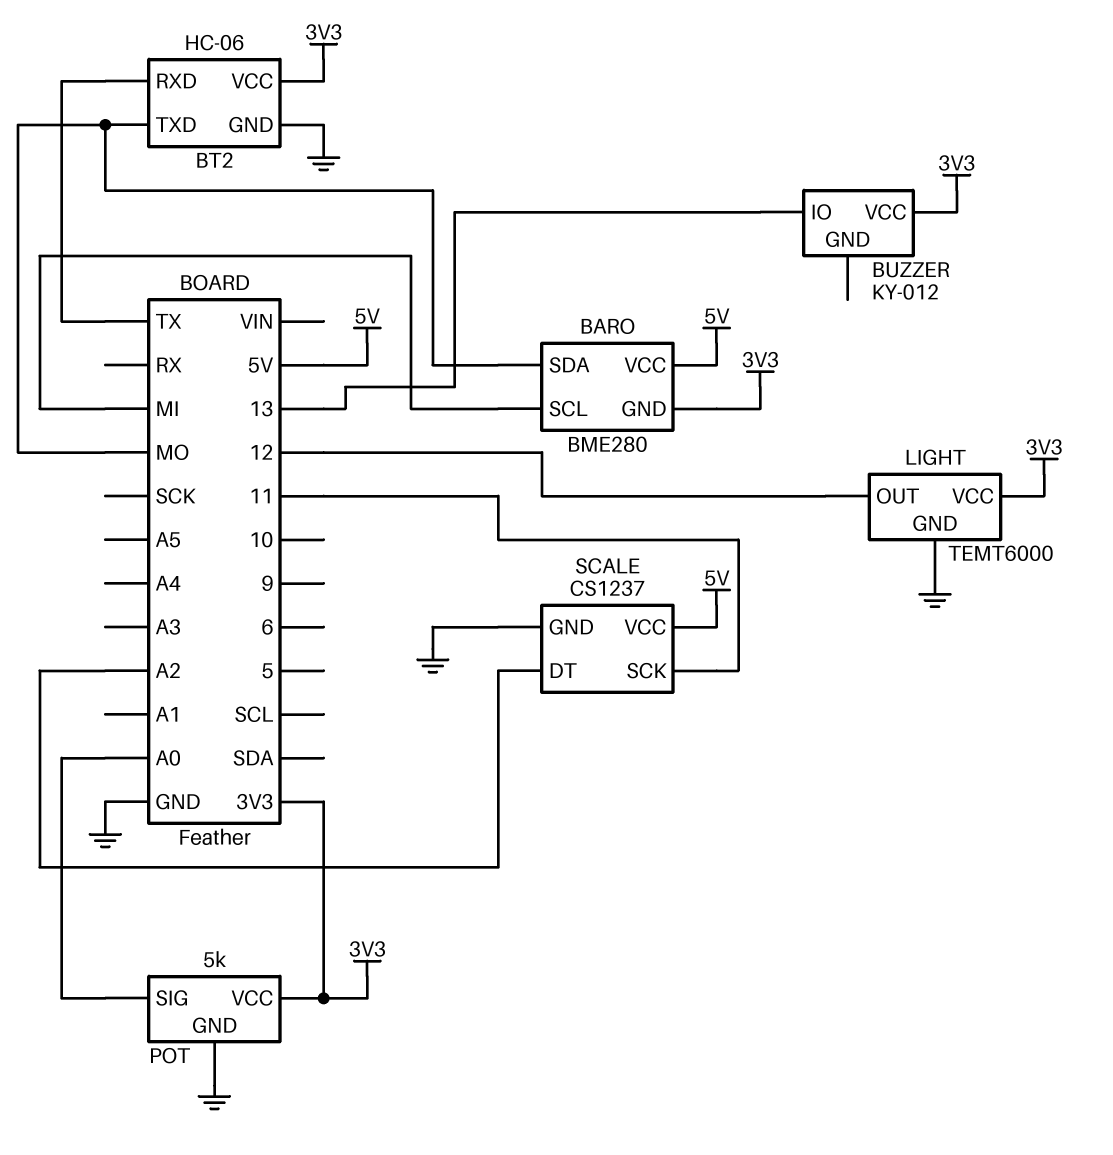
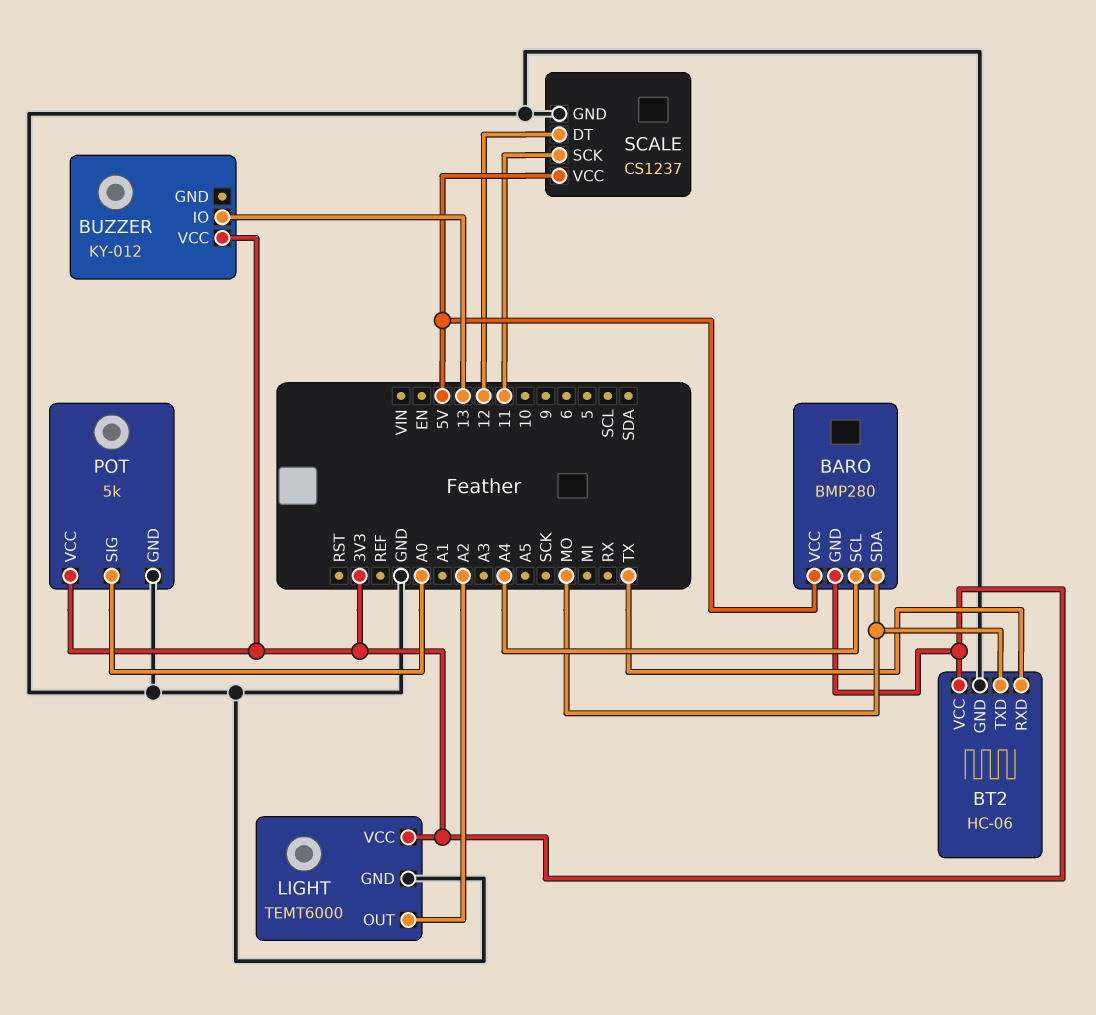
BARO: BME280 -> BMP280
BARO pin SCL: MI -> A4
LIGHT pin OUT: 12 -> A2
SCALE pin DT: A2 -> 12

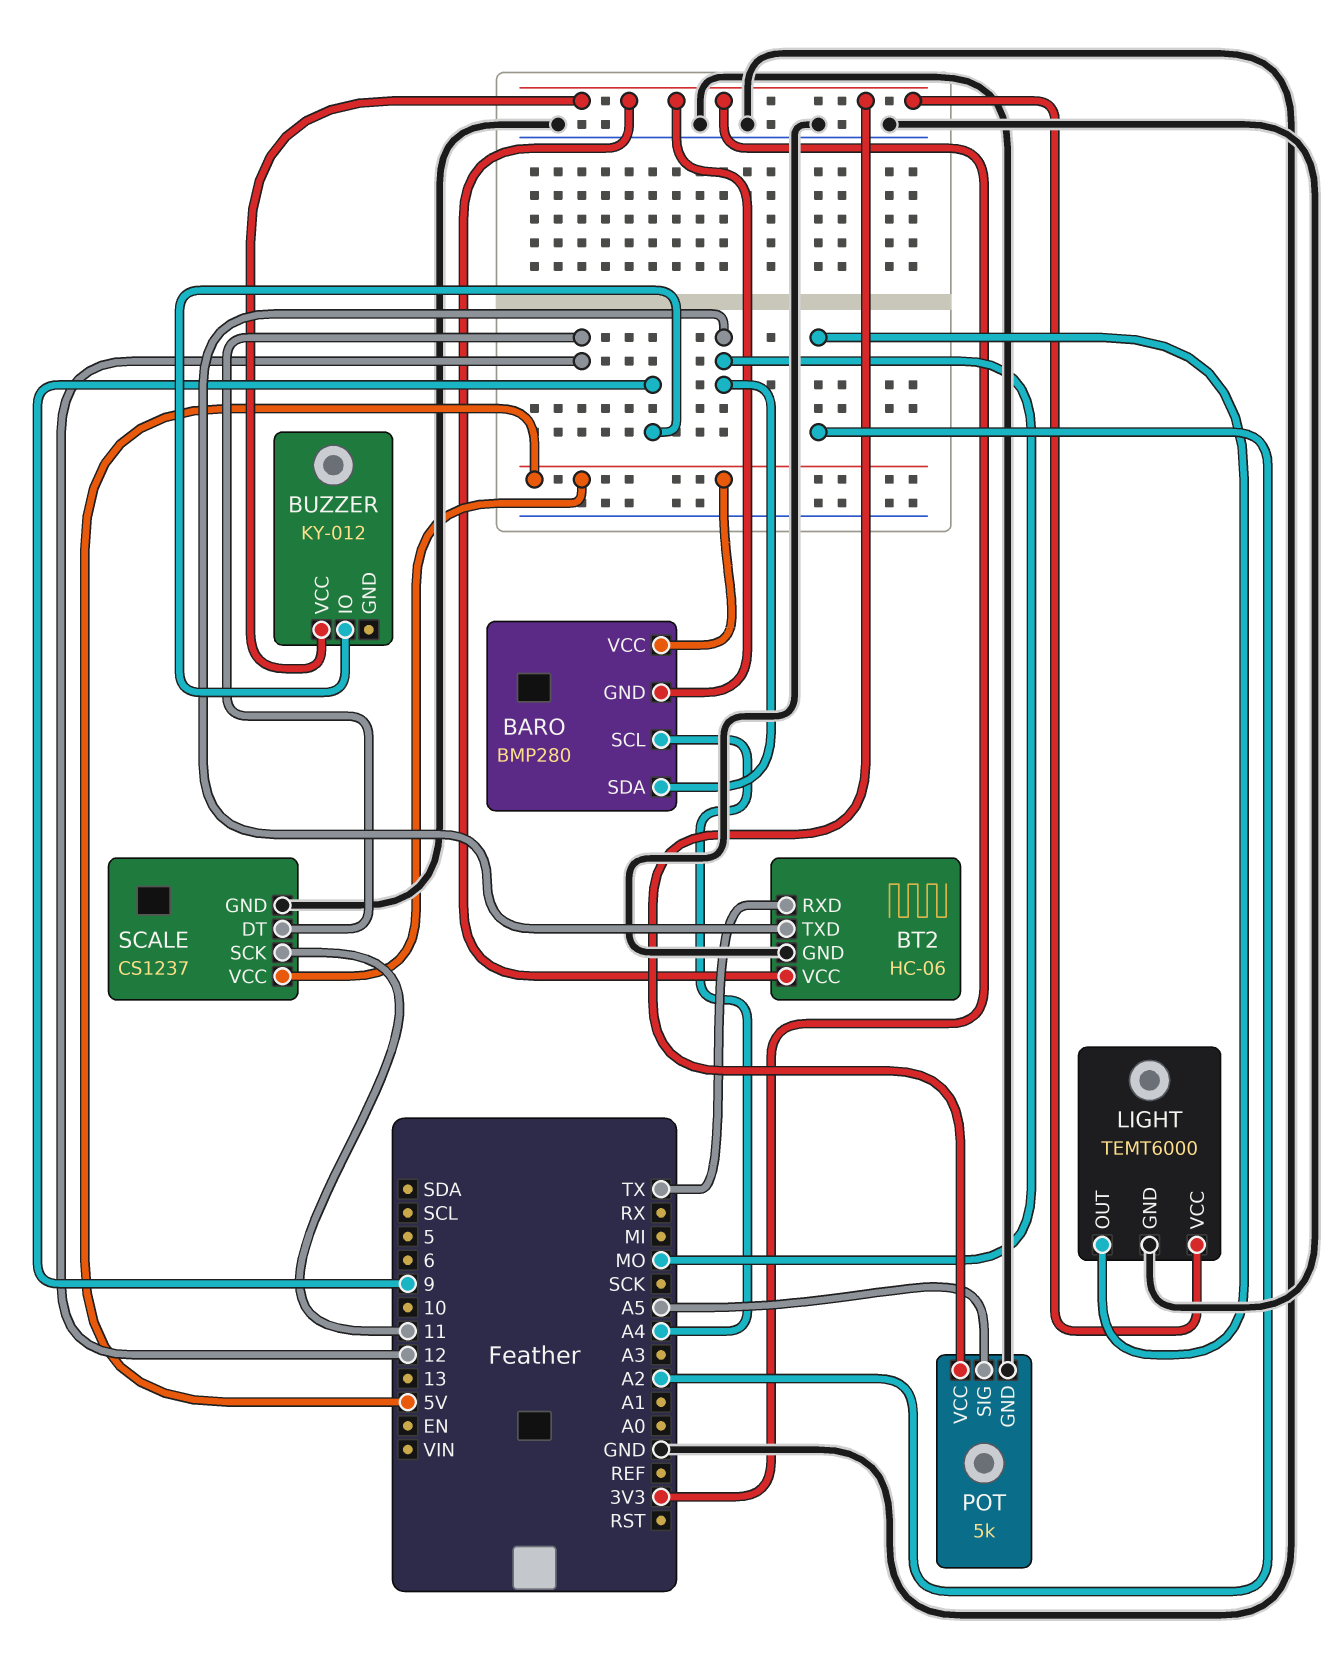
BUZZER pin IO: 13 -> 9
POT pin SIG: A0 -> A5

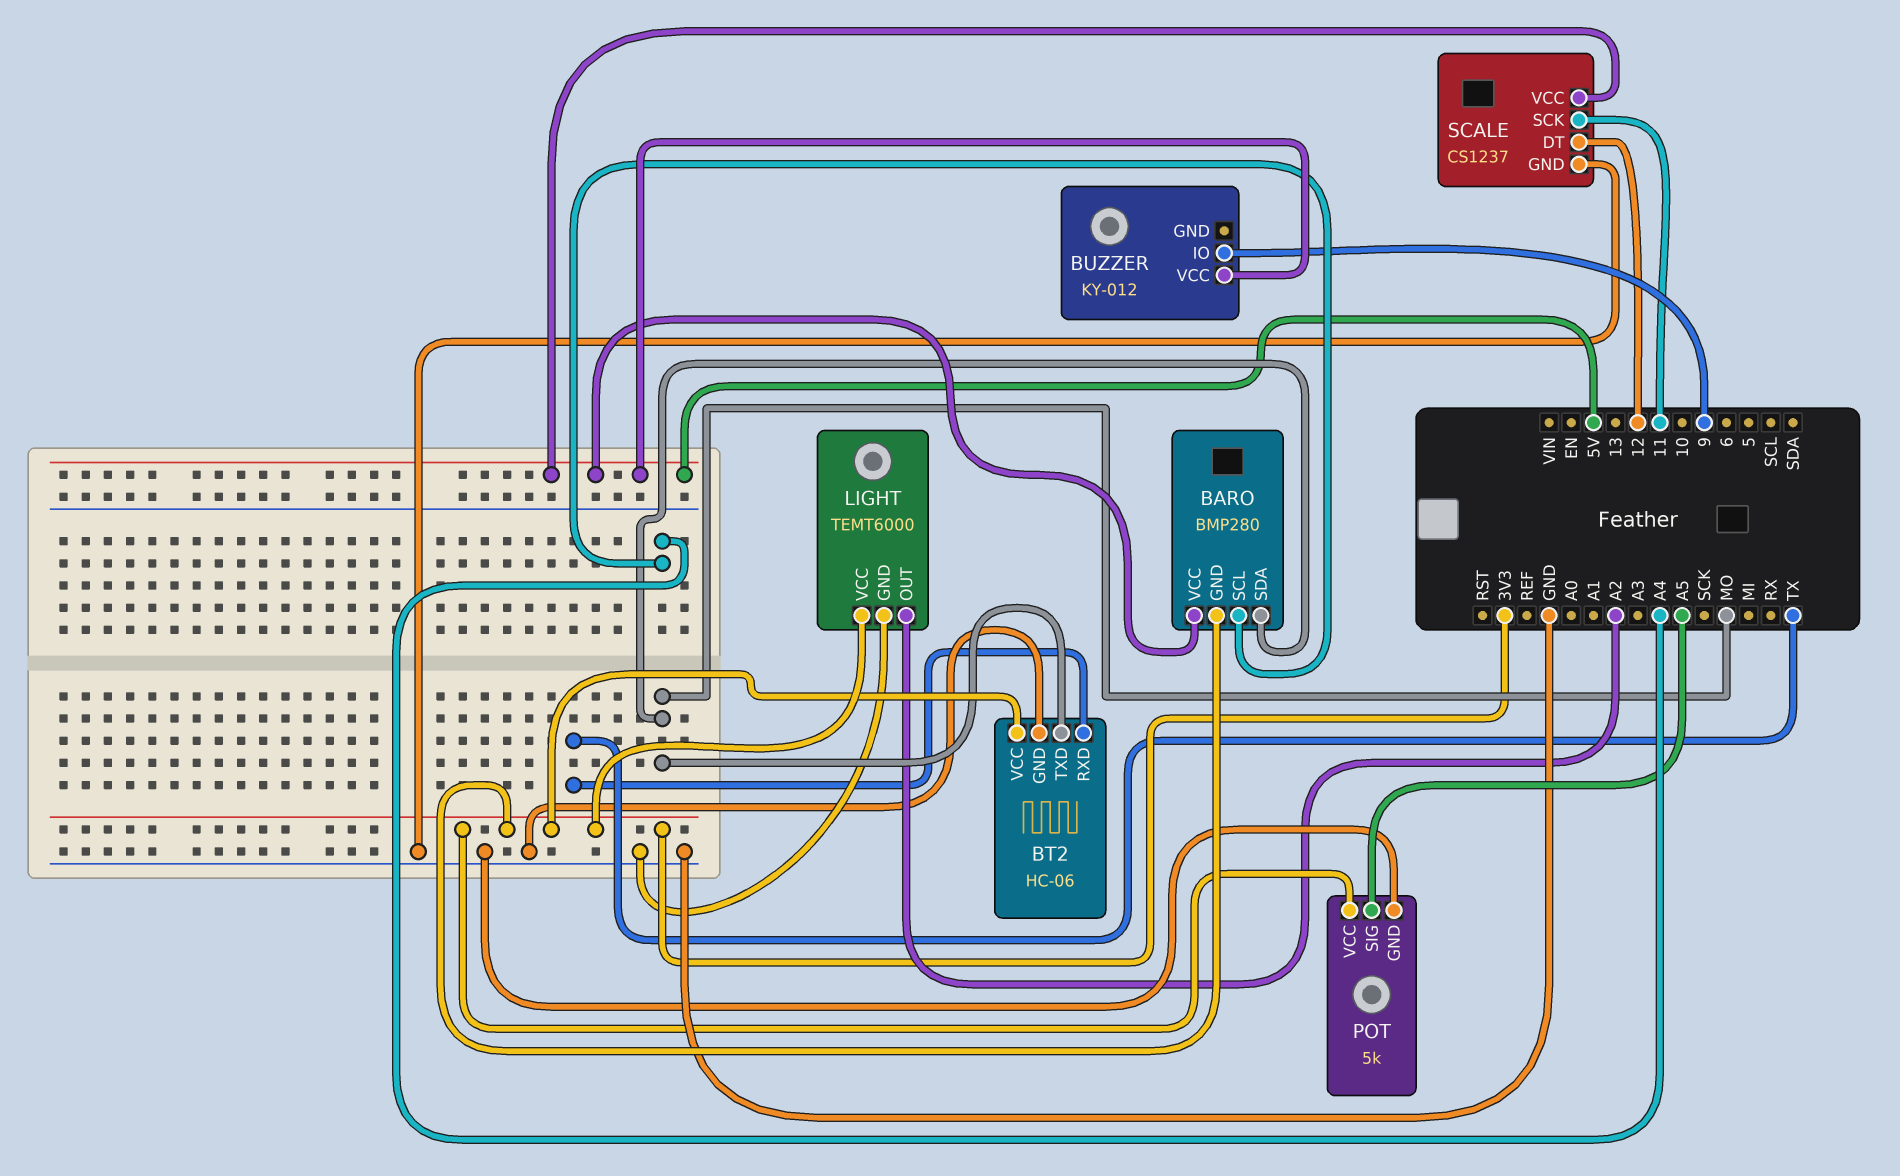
BUZZER pin VCC: 3V3 -> 5V

